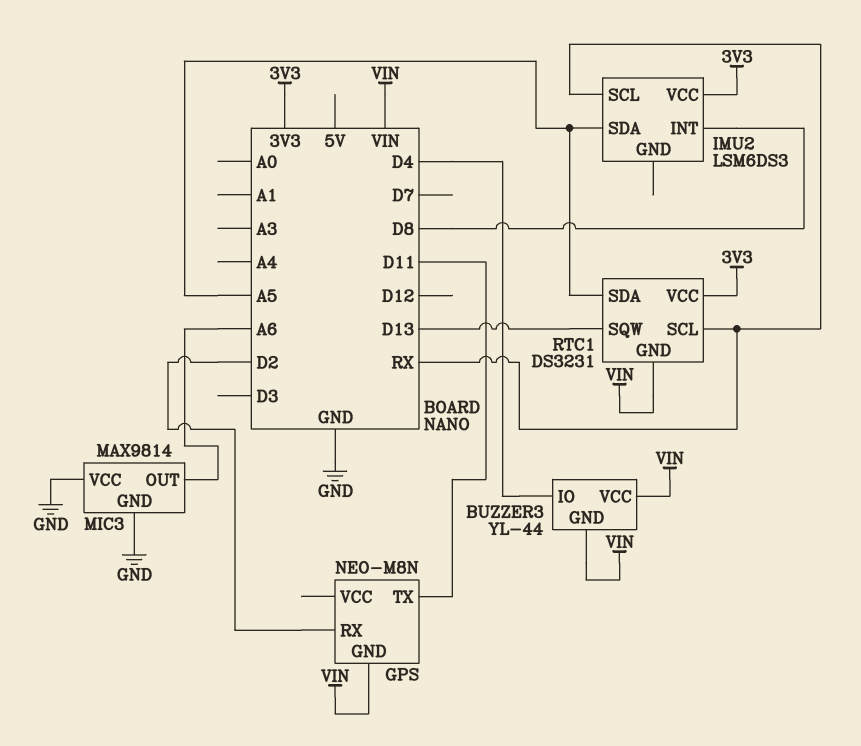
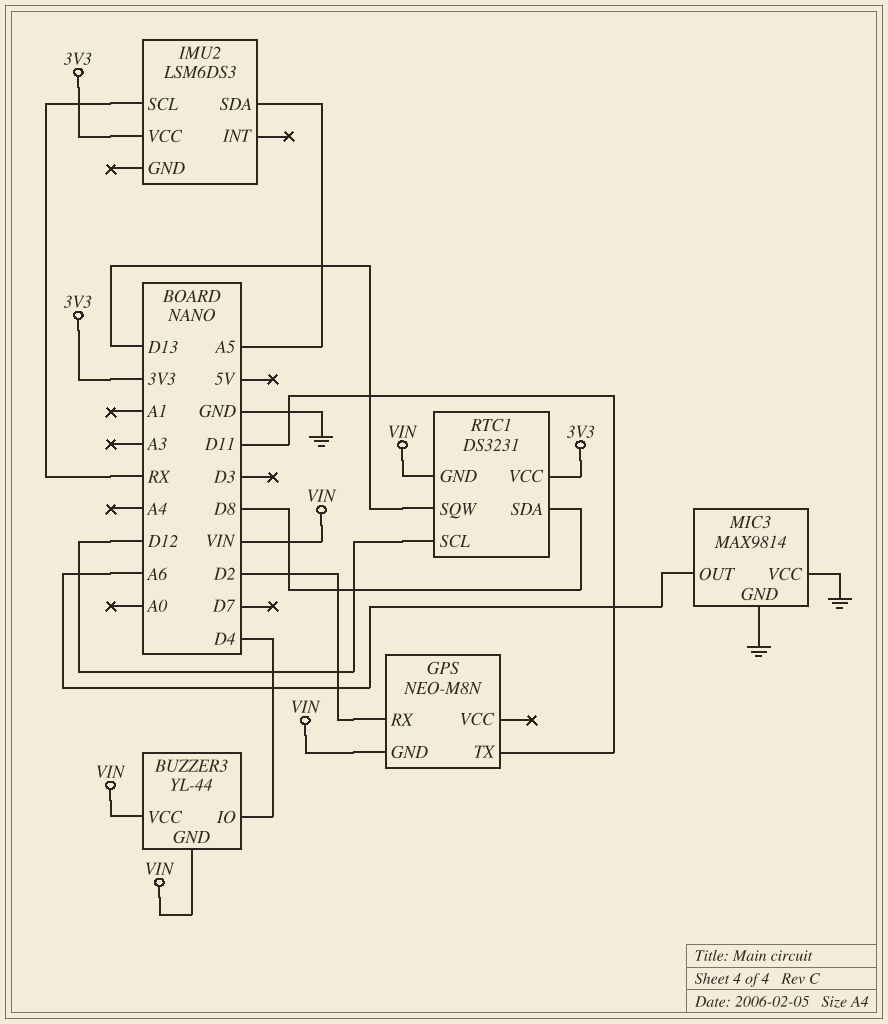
IMU2 pin INT: D8 -> none
RTC1 pin SCL: RX -> D12
RTC1 pin SDA: A5 -> D8

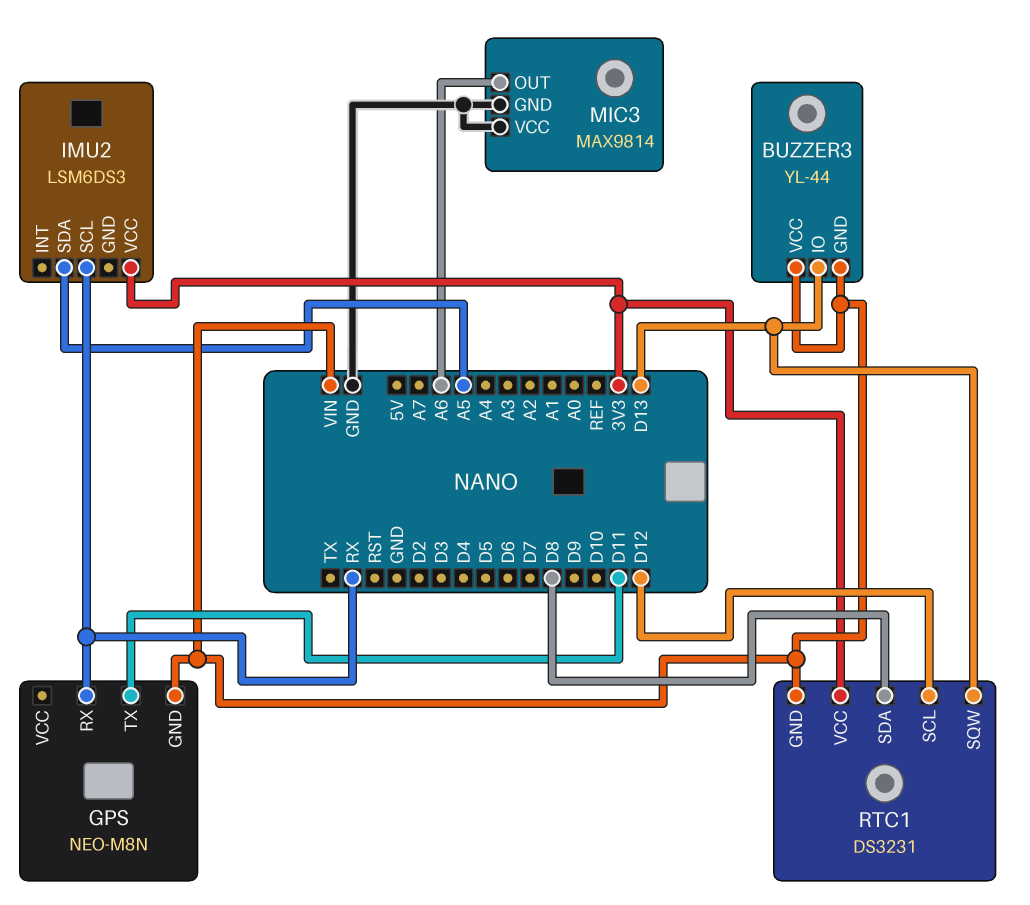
BUZZER3 pin IO: D4 -> D13
GPS pin RX: D2 -> RX

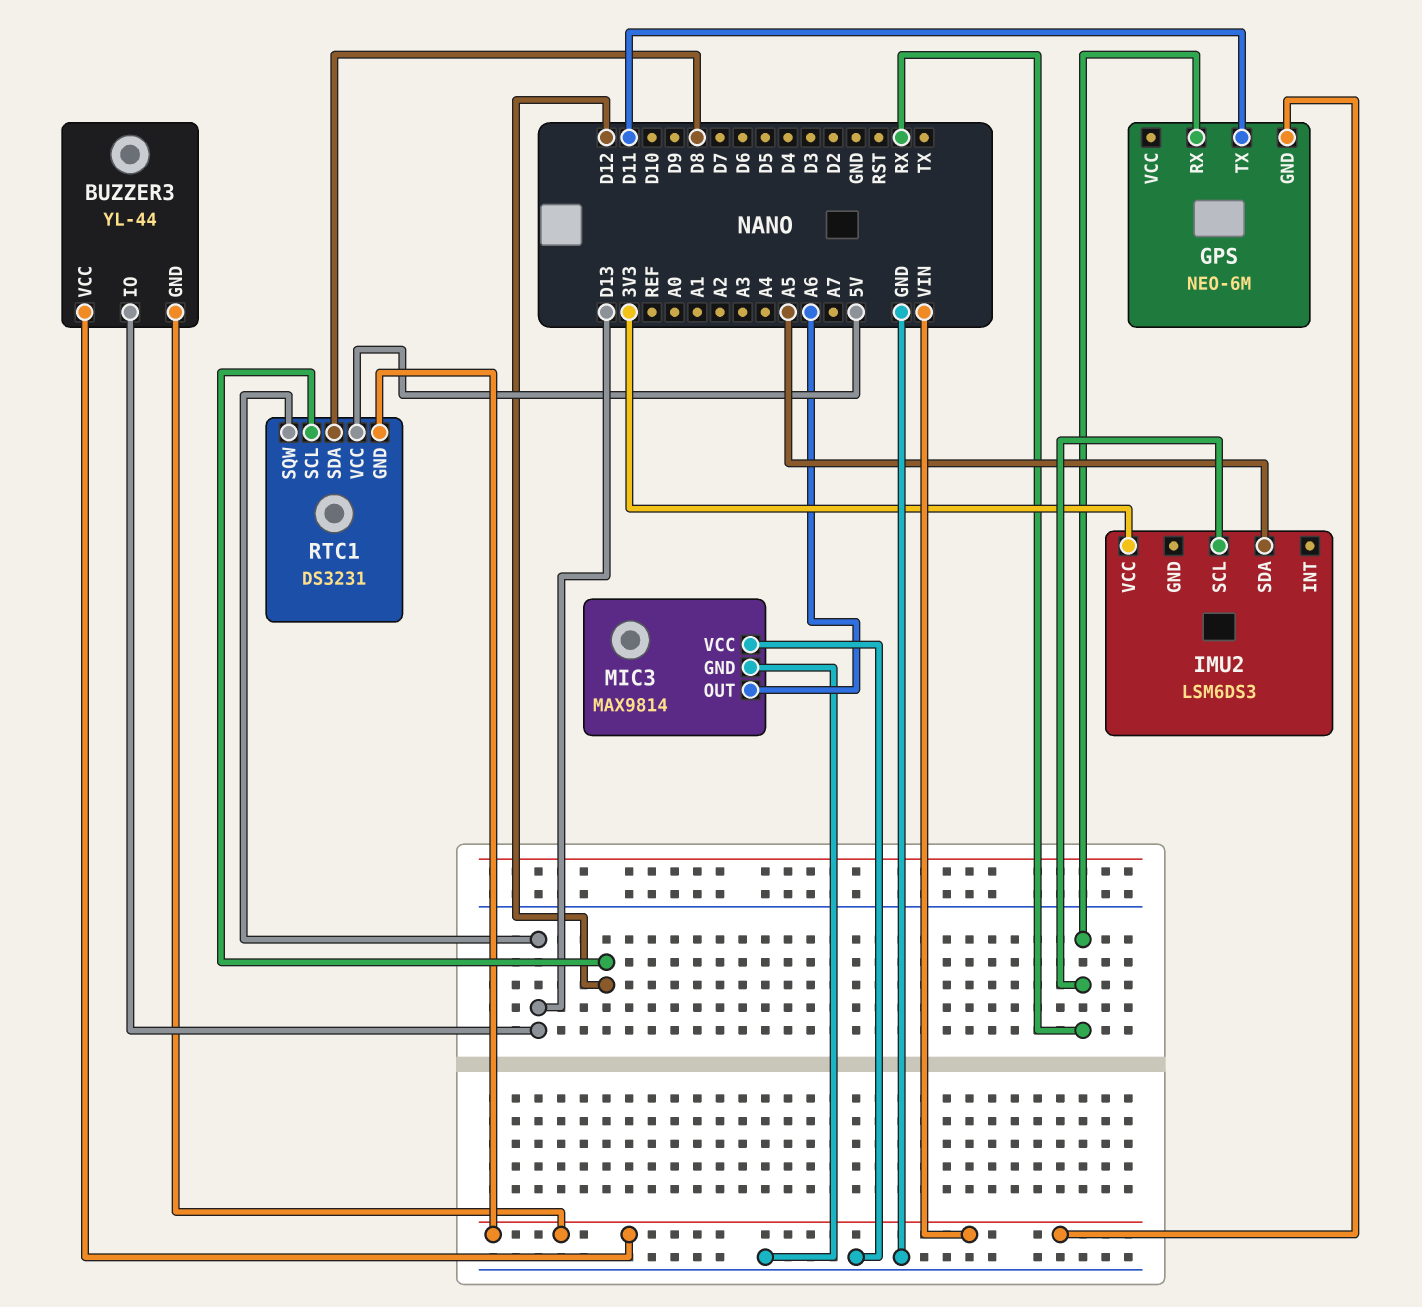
GPS: NEO-M8N -> NEO-6M
RTC1 pin VCC: 3V3 -> 5V

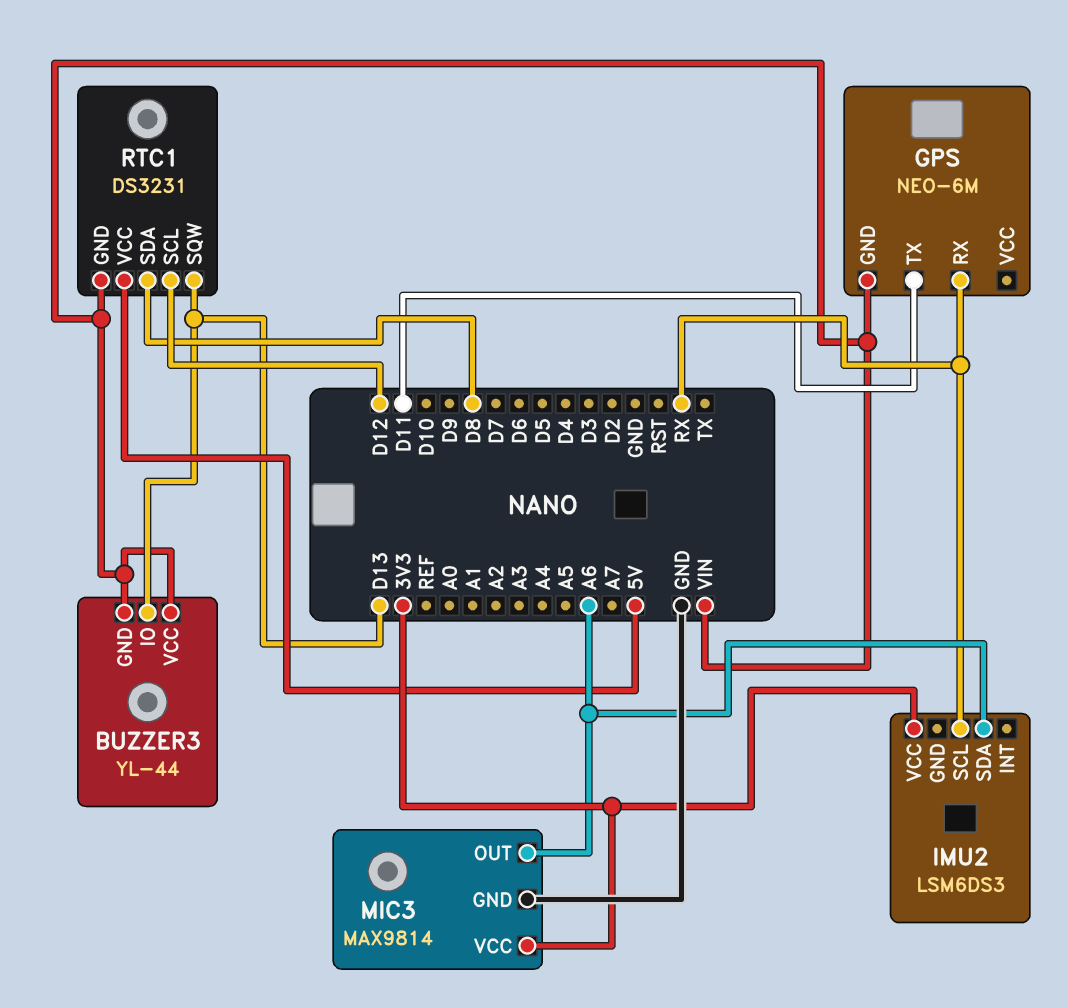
IMU2 pin SDA: A5 -> A6
MIC3 pin VCC: GND -> 3V3

